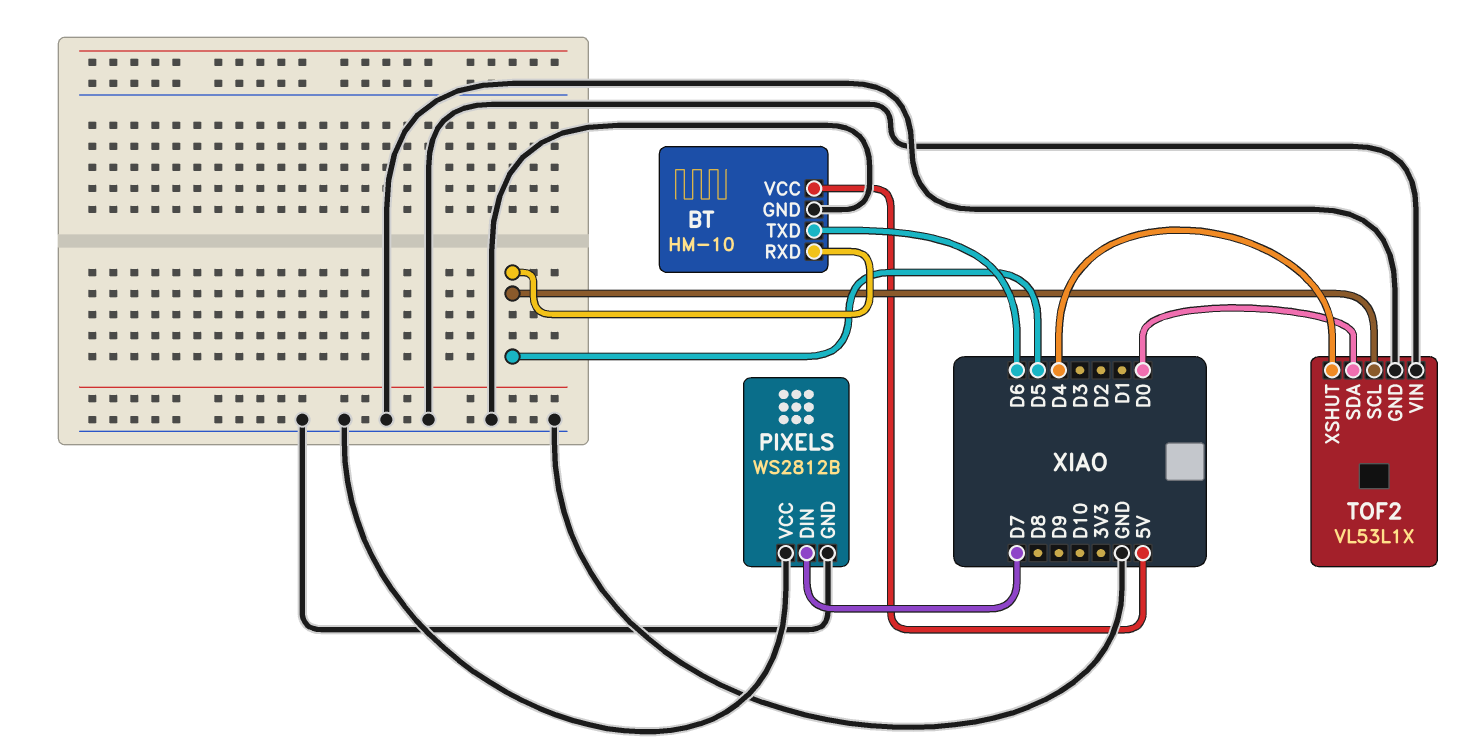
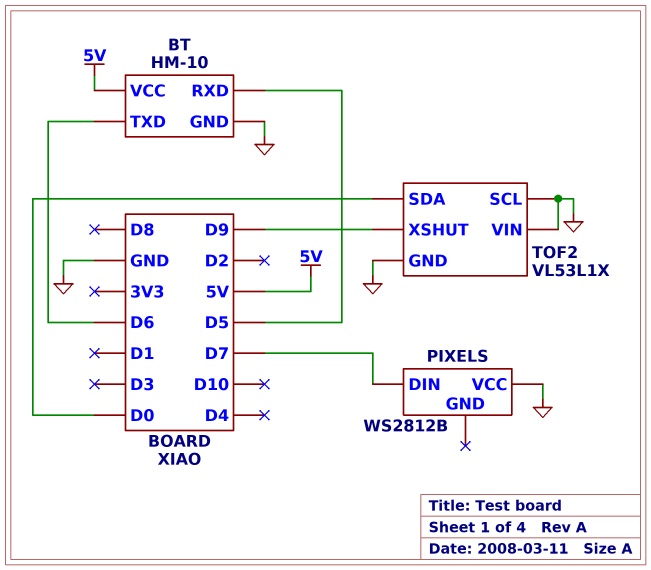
PIXELS pin GND: GND -> none
TOF2 pin SCL: D5 -> GND
TOF2 pin XSHUT: D4 -> D9

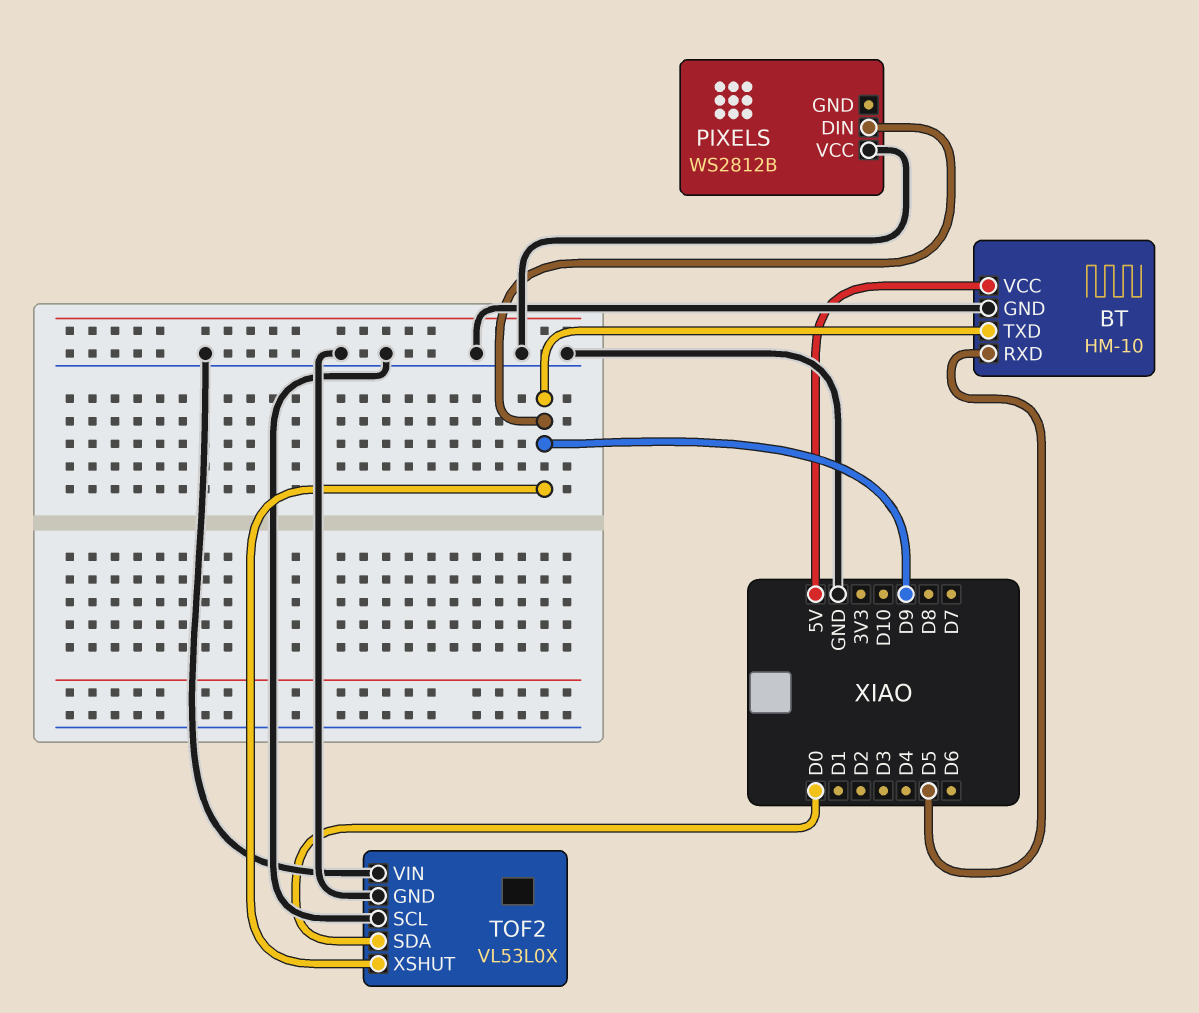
BT pin TXD: D6 -> D9
PIXELS pin DIN: D7 -> D9
TOF2: VL53L1X -> VL53L0X

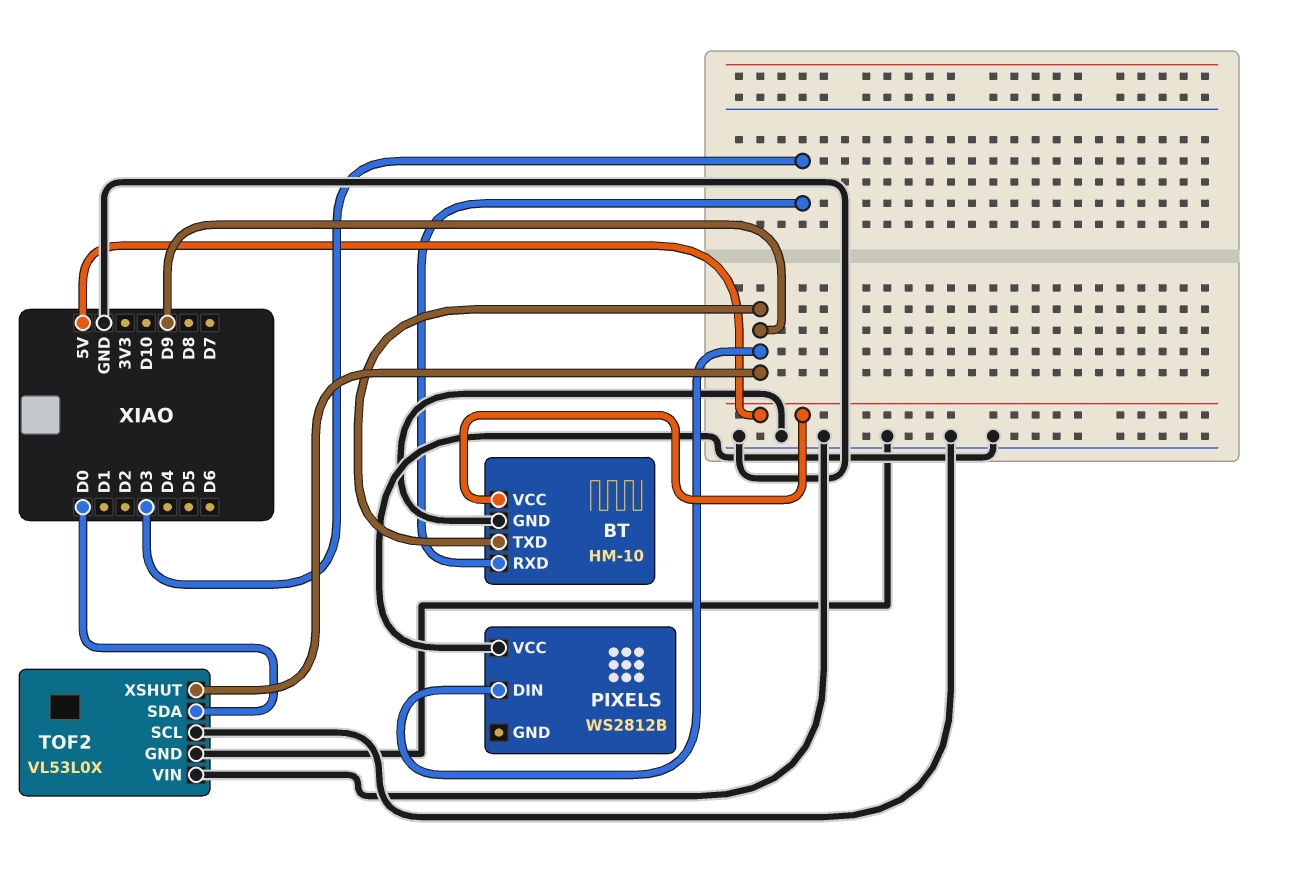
BT pin RXD: D5 -> D3

